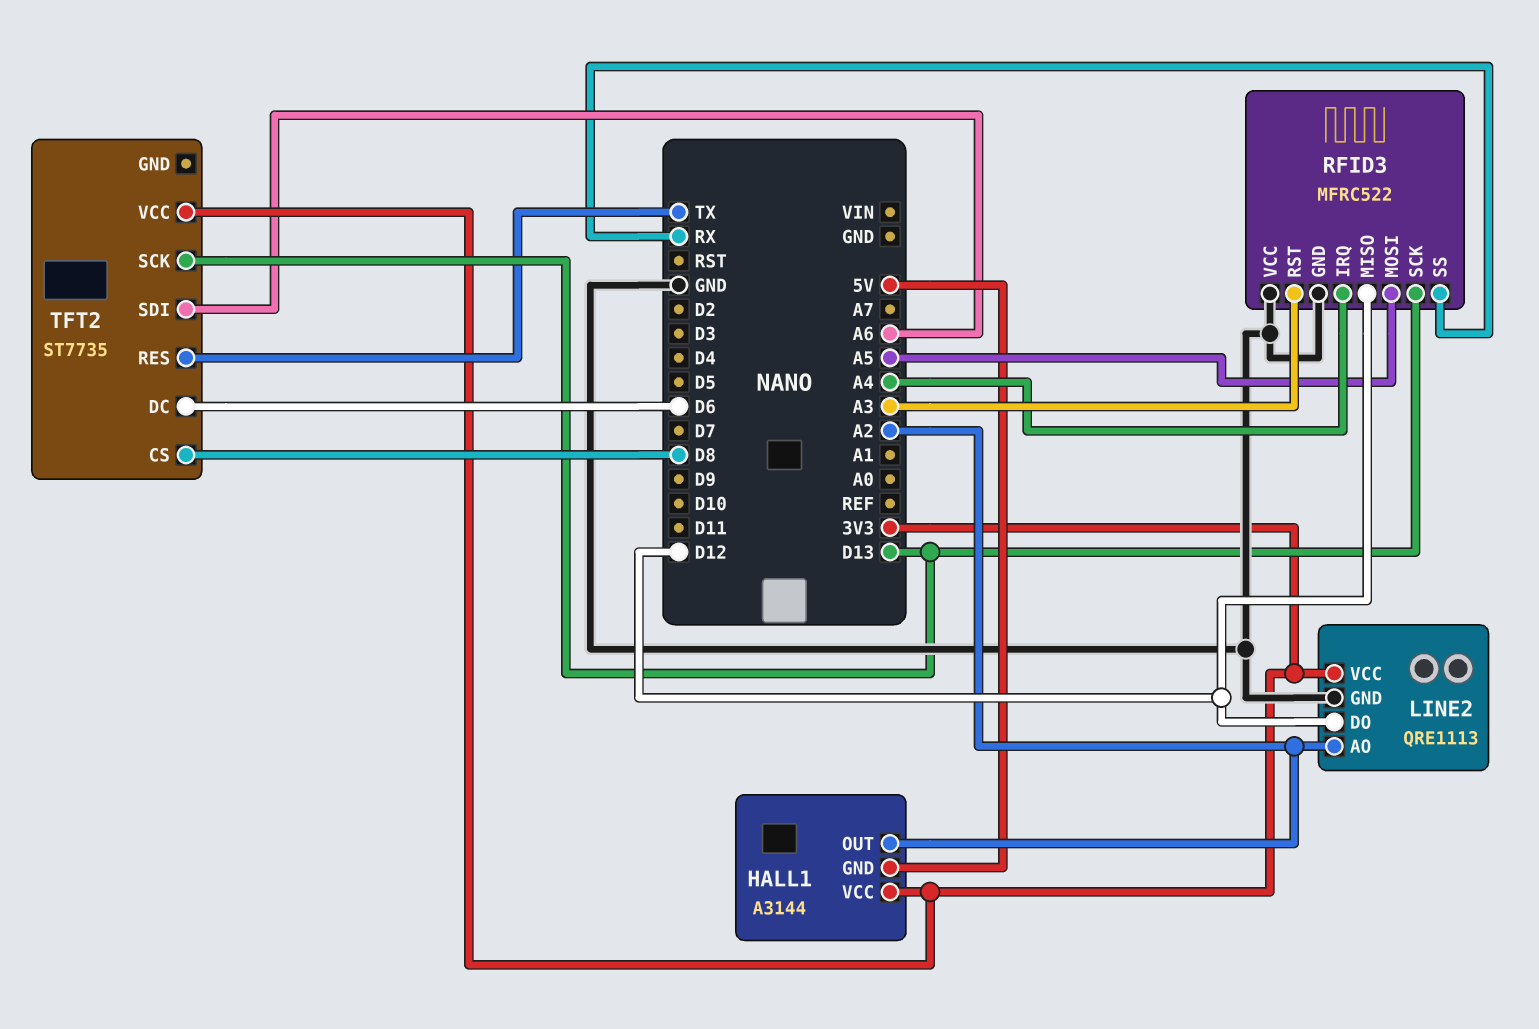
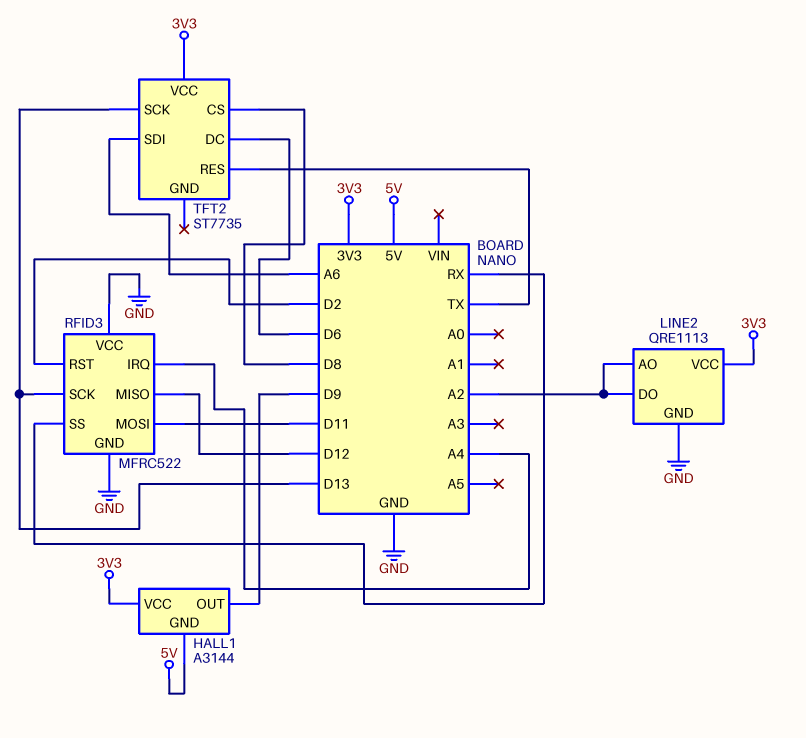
HALL1 pin OUT: A2 -> D9
LINE2 pin DO: D12 -> A2
RFID3 pin MOSI: A5 -> D11
RFID3 pin RST: A3 -> D2

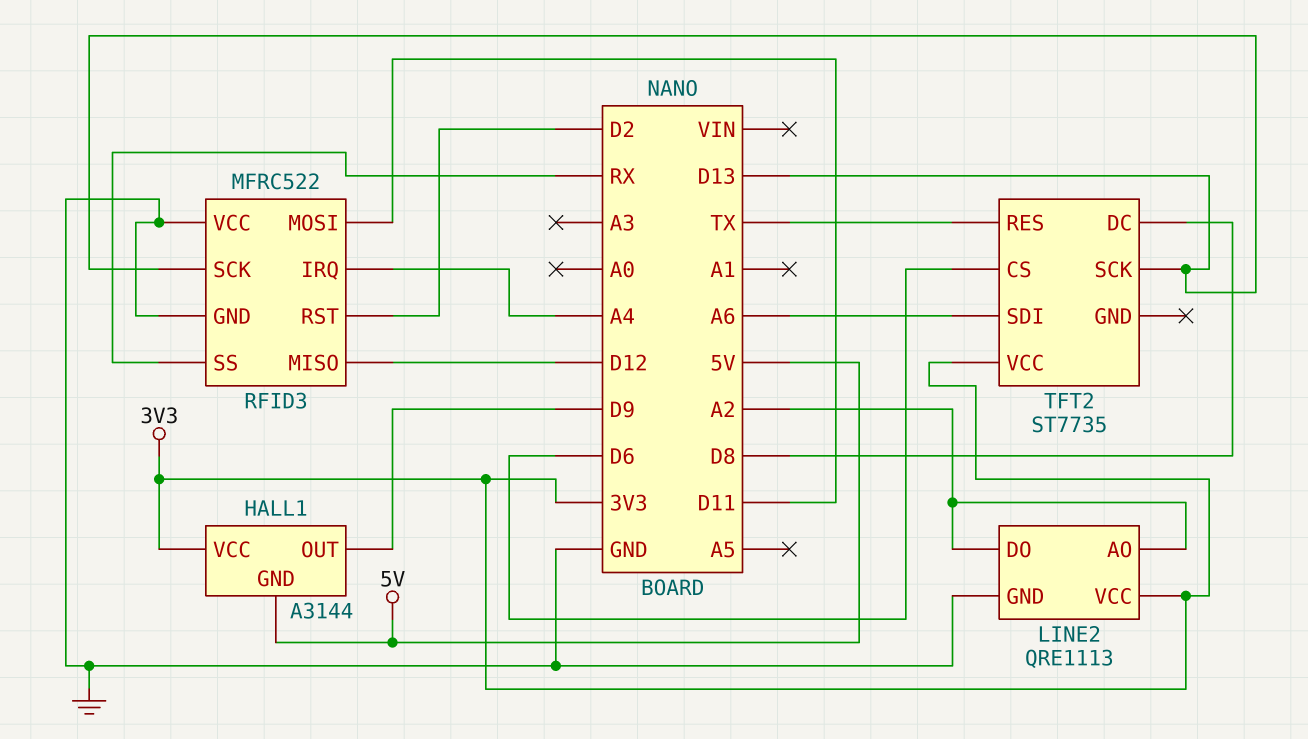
TFT2 pin CS: D8 -> D6
TFT2 pin DC: D6 -> D8

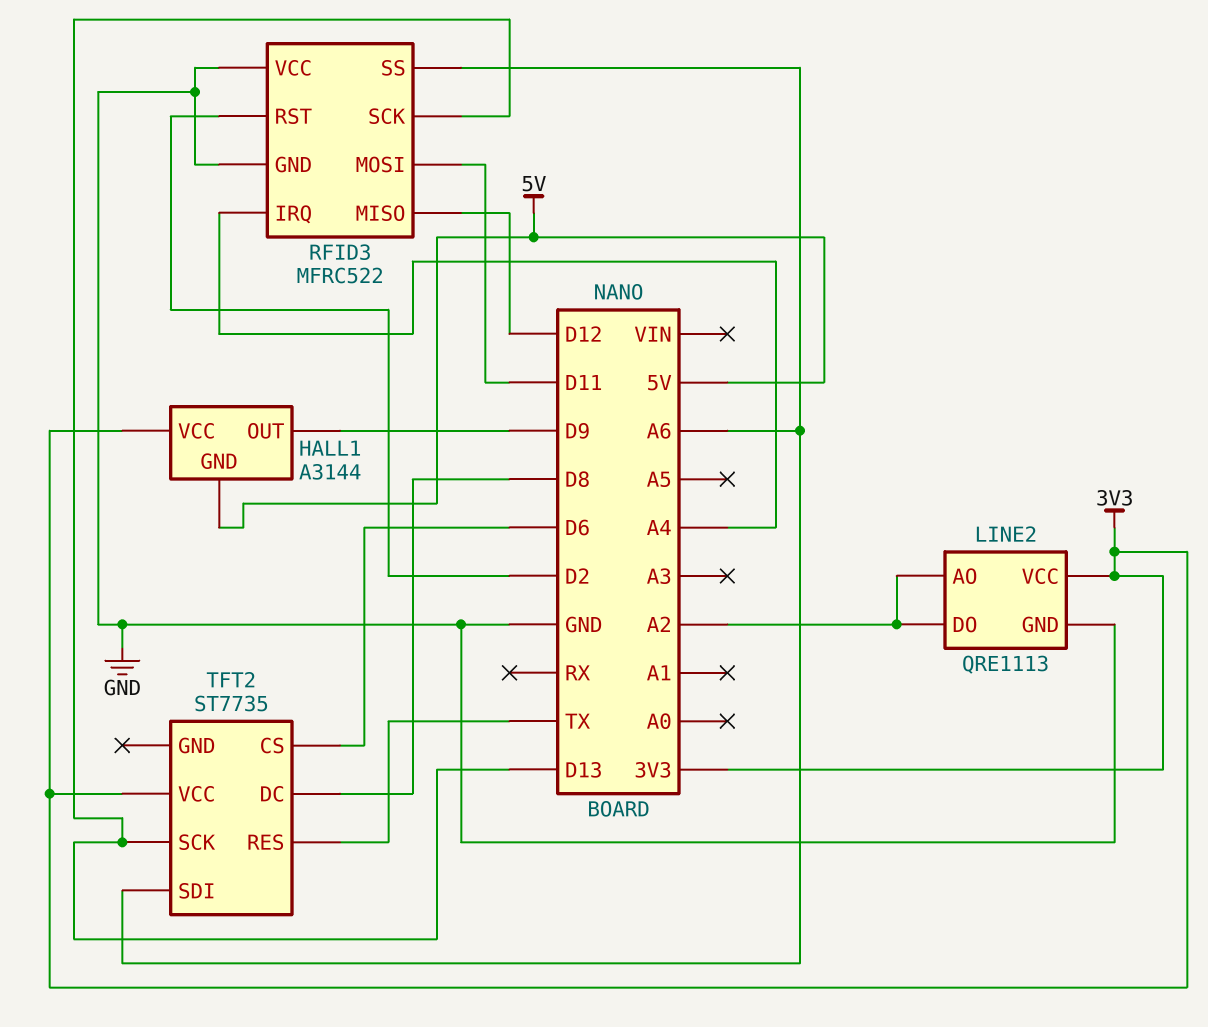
RFID3 pin SS: RX -> A6

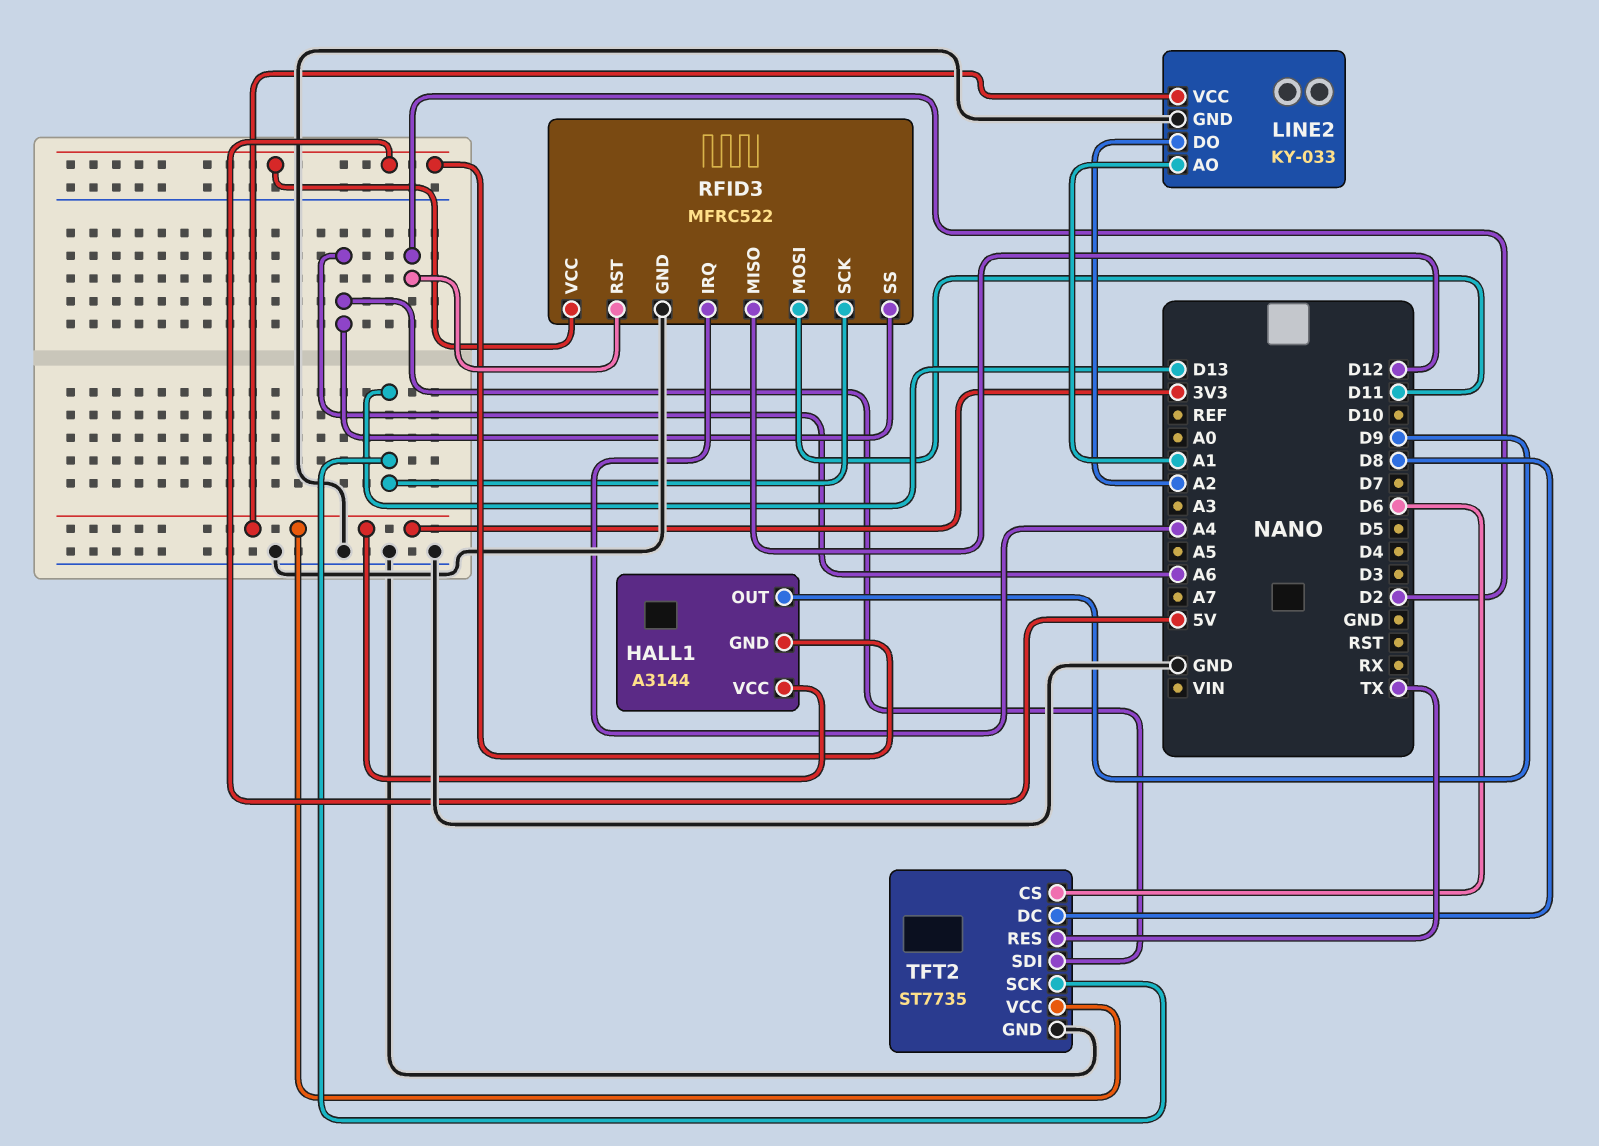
LINE2: QRE1113 -> KY-033
LINE2 pin AO: A2 -> A1
RFID3 pin VCC: GND -> 5V
TFT2 pin GND: none -> GND

